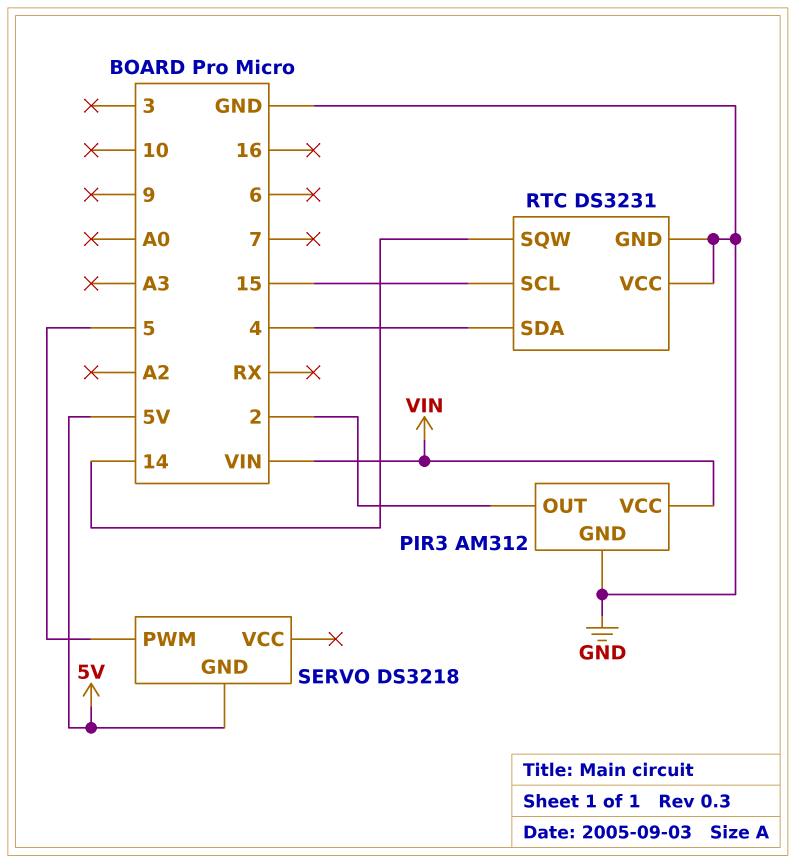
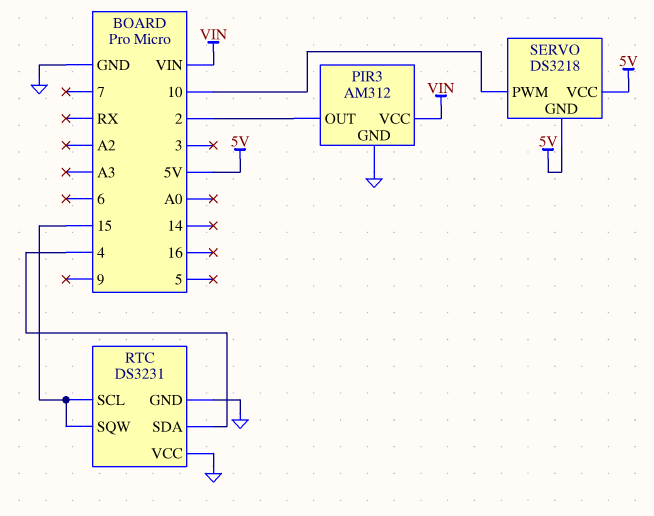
RTC pin SQW: 14 -> 15
SERVO pin PWM: 5 -> 10
SERVO pin VCC: none -> 5V

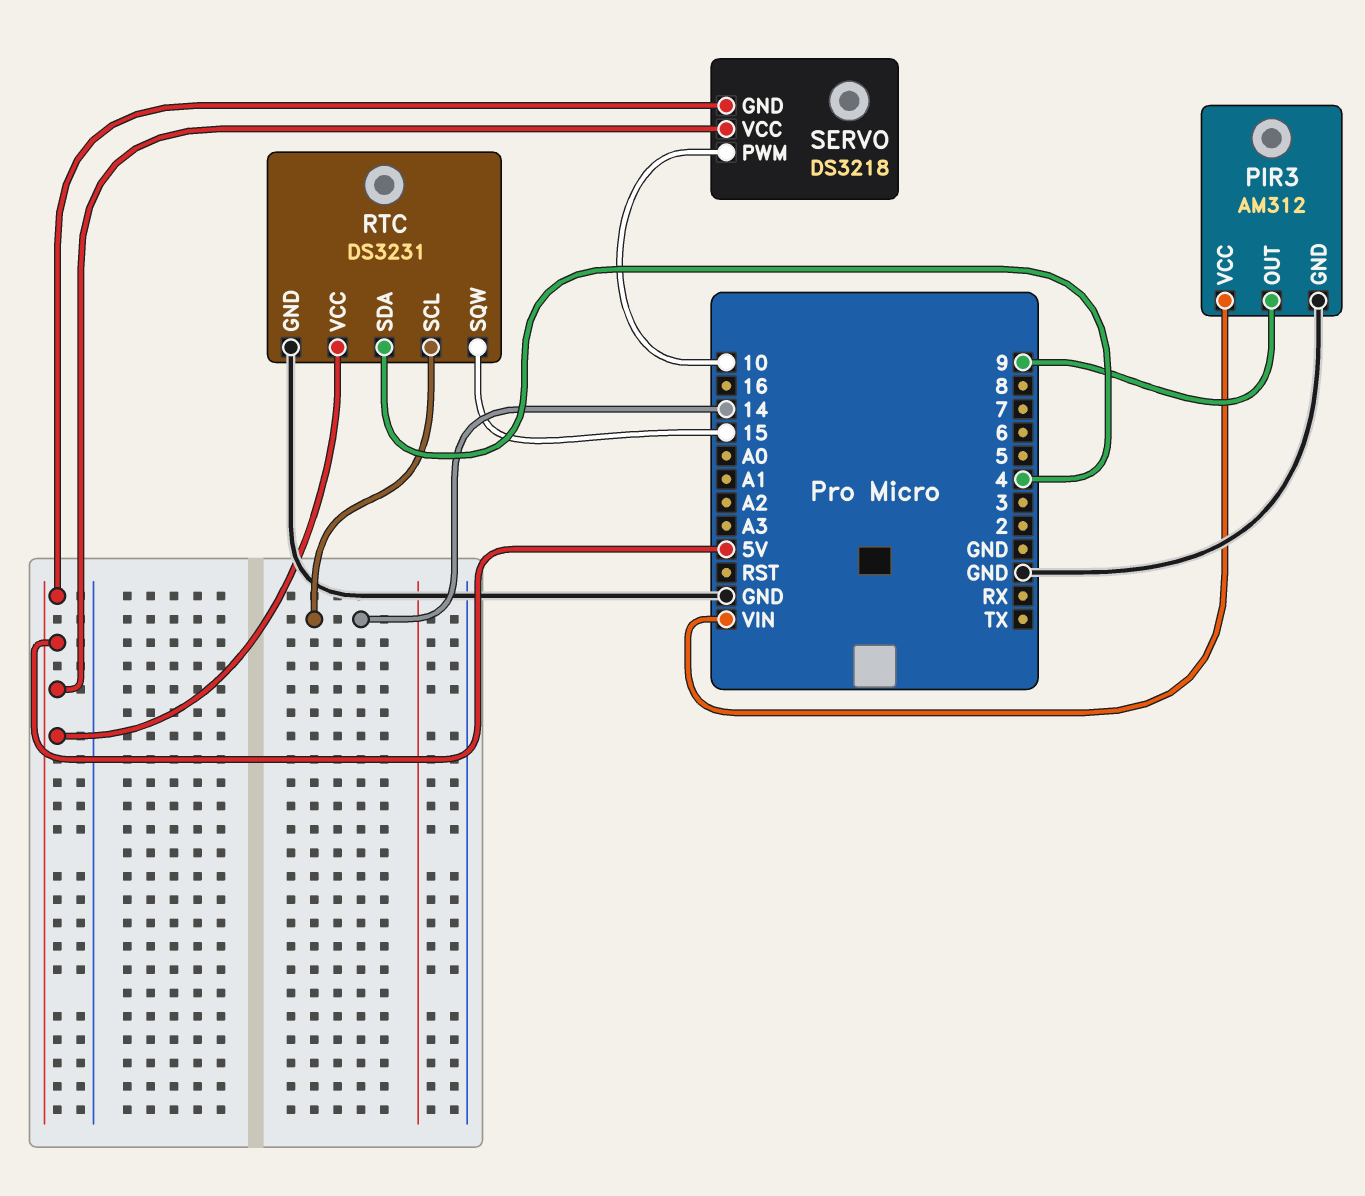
PIR3 pin OUT: 2 -> 9
RTC pin SCL: 15 -> 14
RTC pin VCC: GND -> 5V

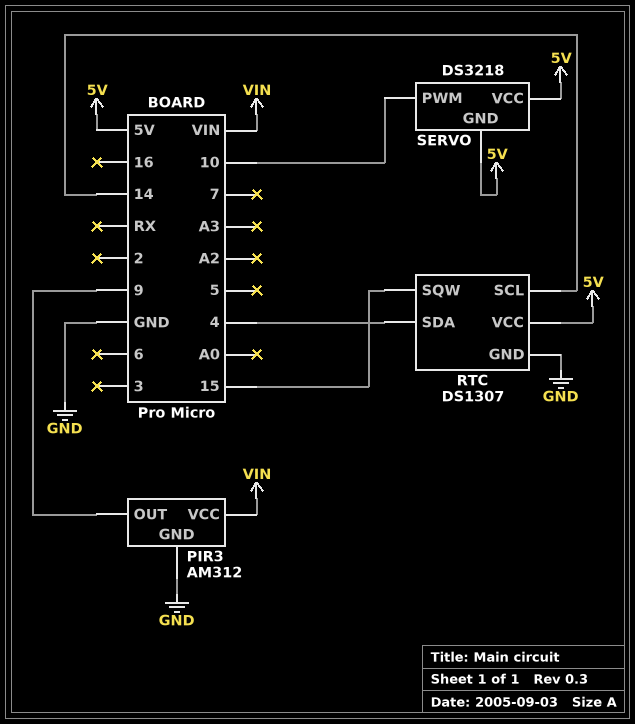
RTC: DS3231 -> DS1307

